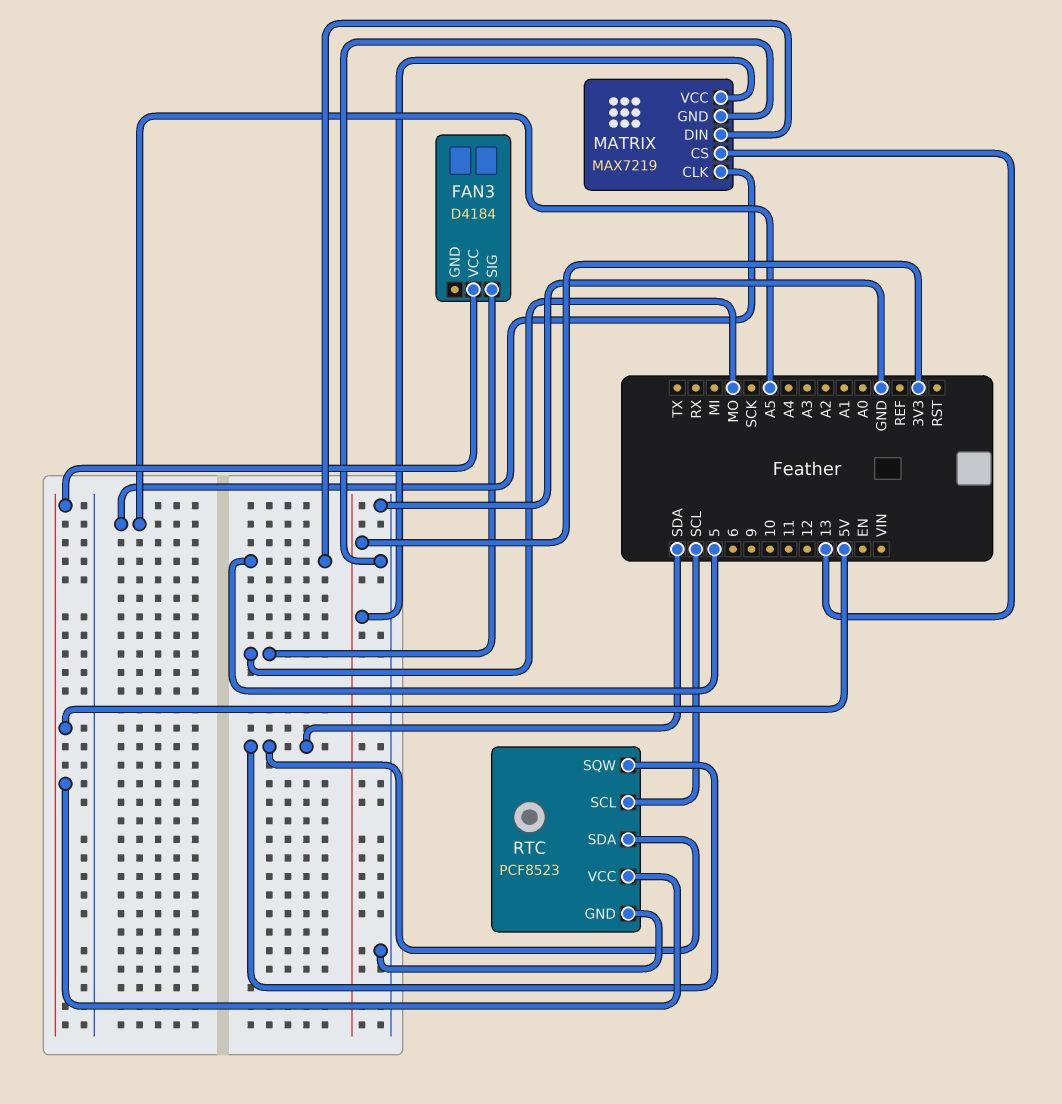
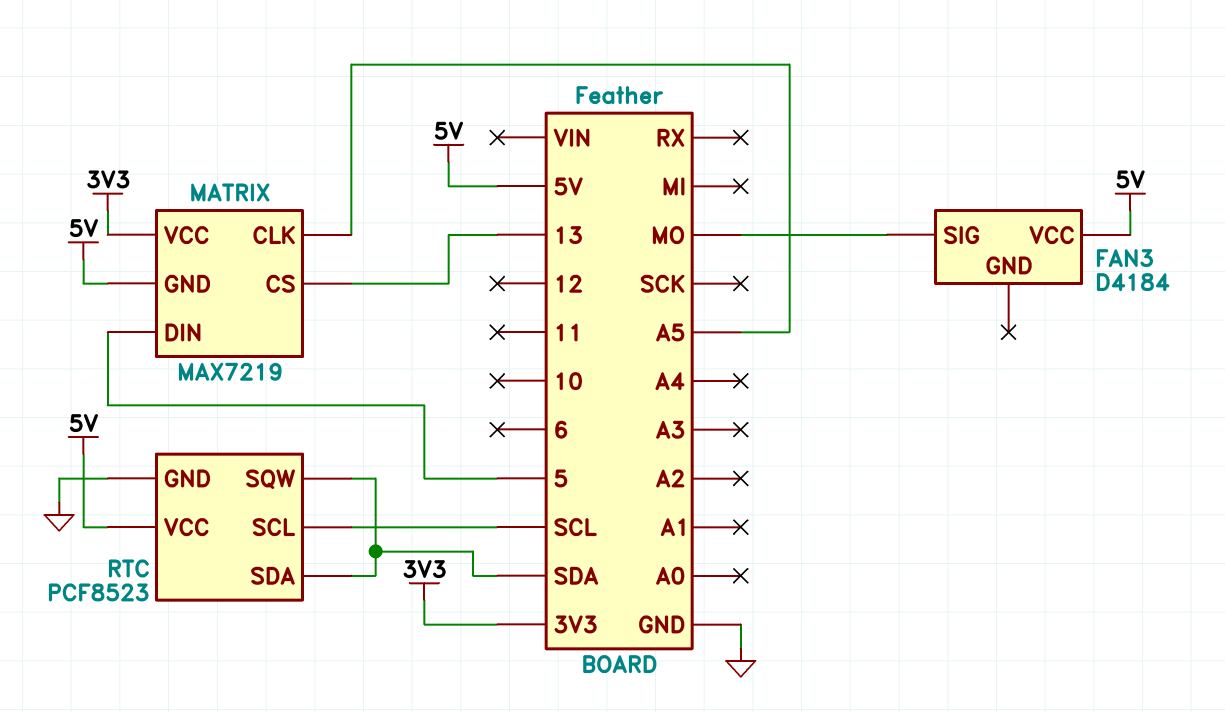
MATRIX pin GND: GND -> 5V

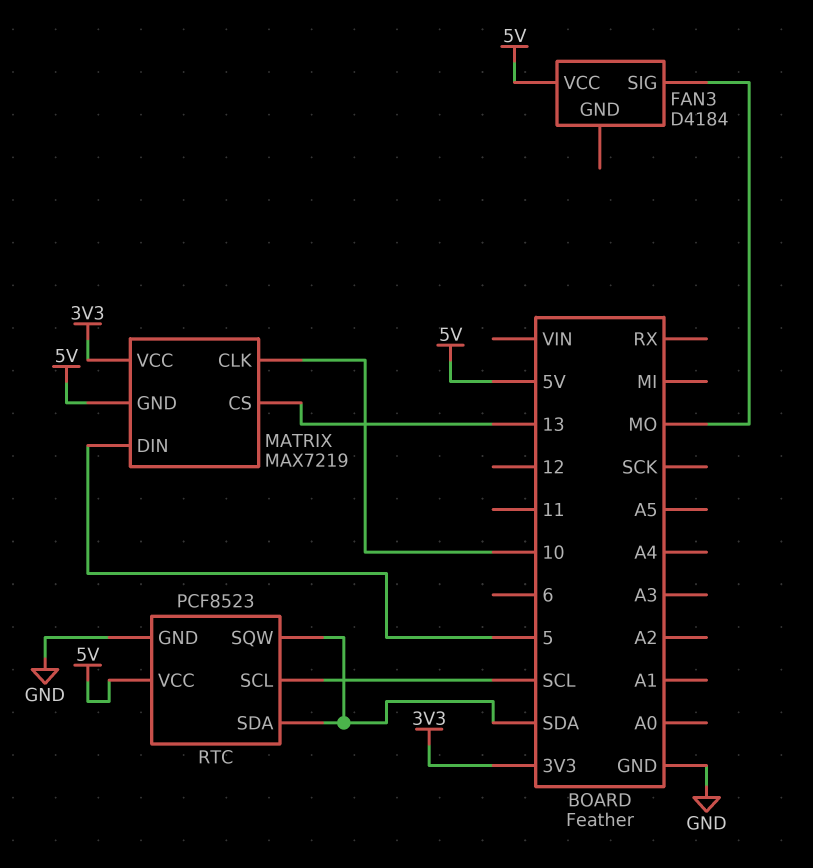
MATRIX pin CLK: A5 -> 10

